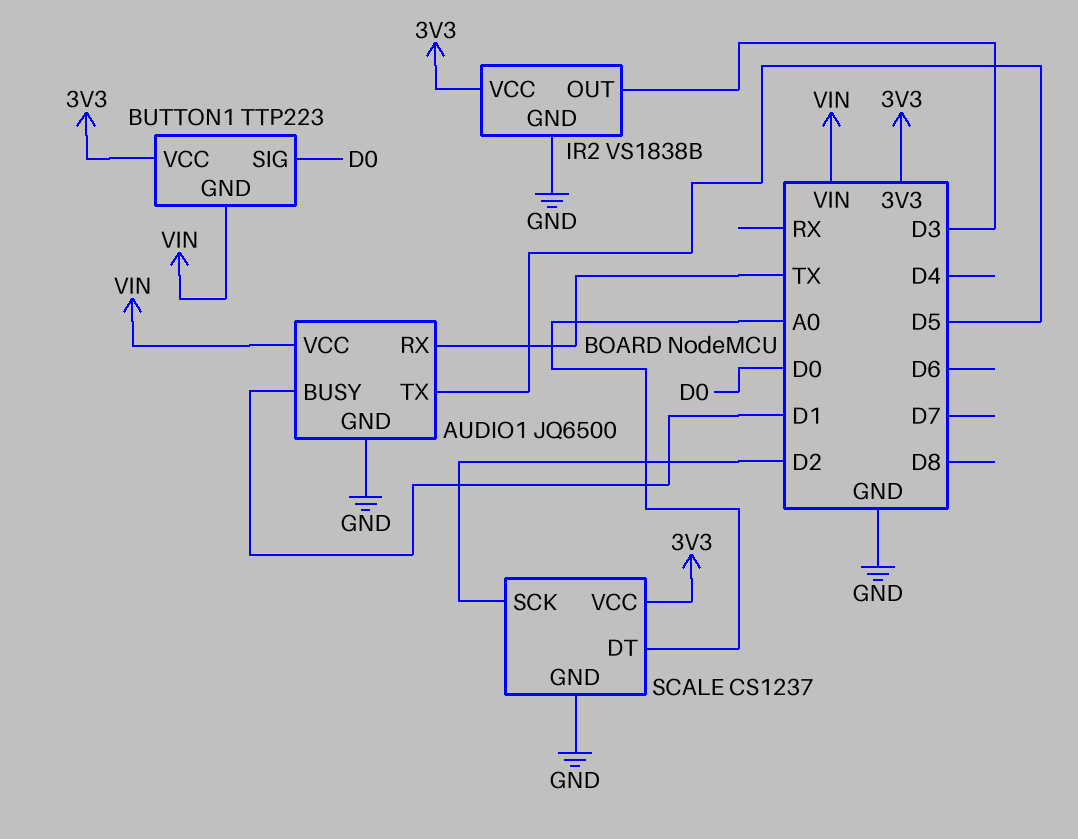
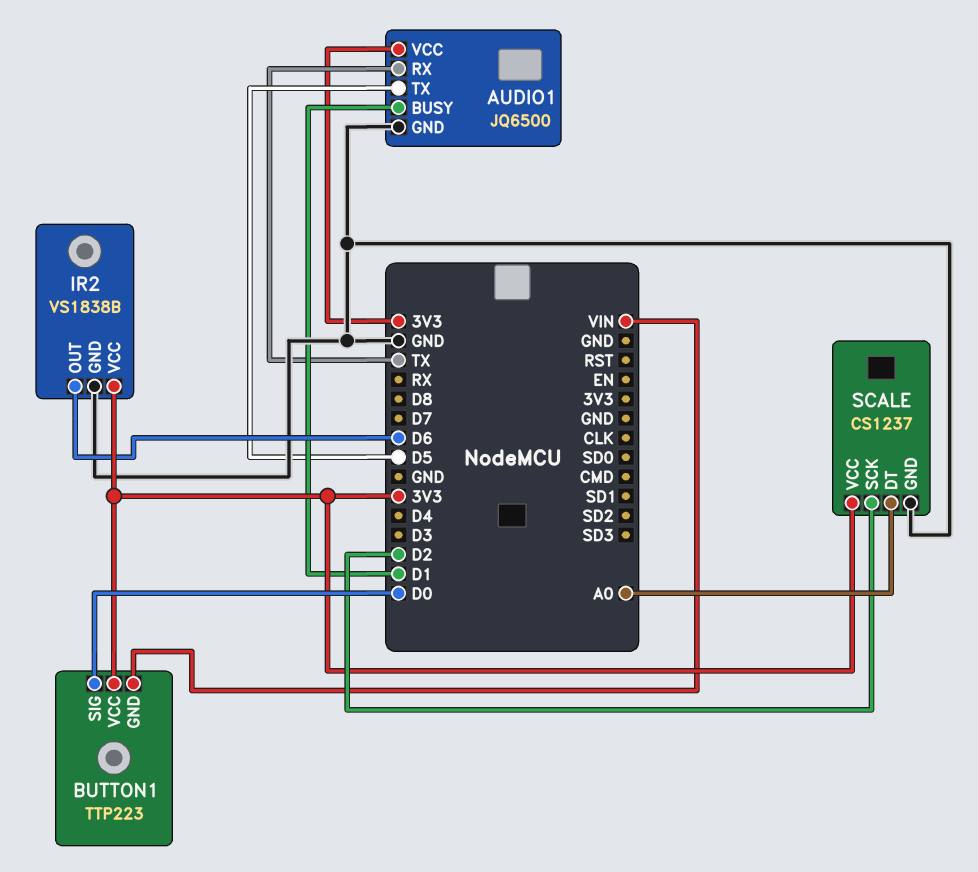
AUDIO1 pin VCC: VIN -> 3V3
IR2 pin OUT: D3 -> D6

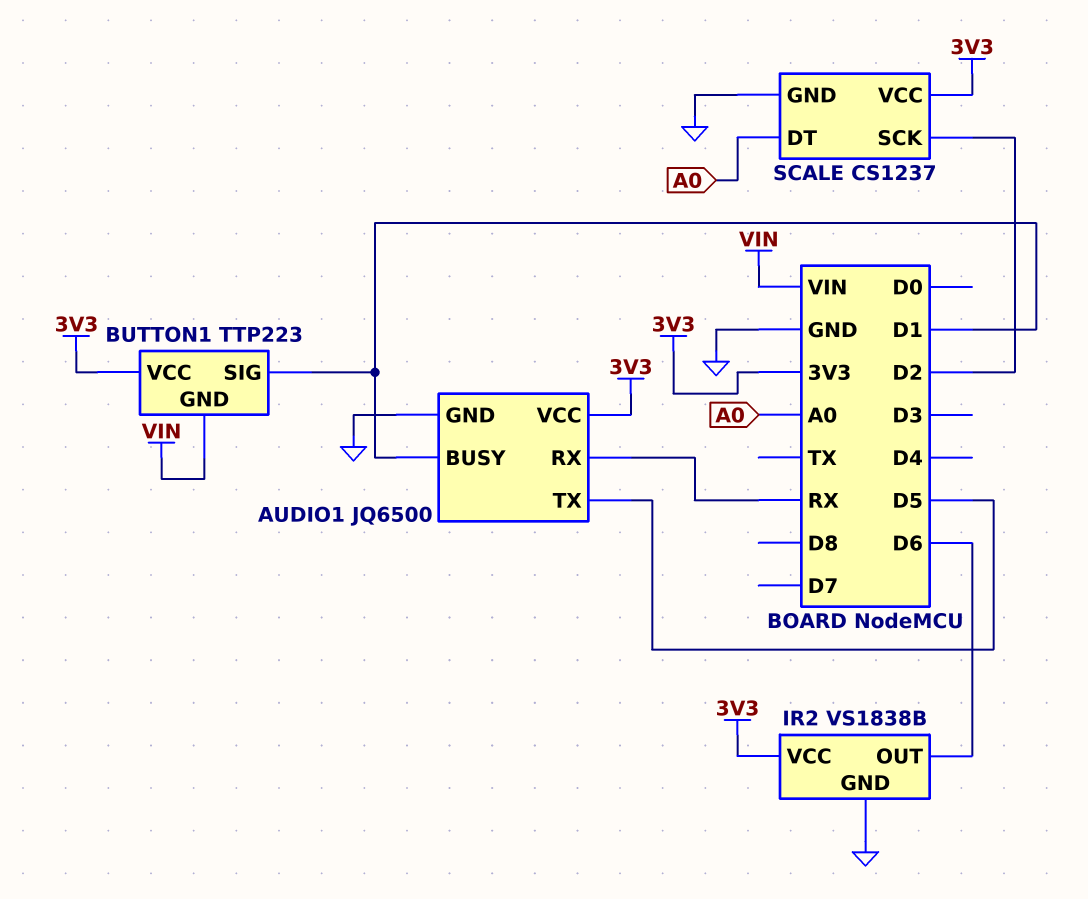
AUDIO1 pin RX: TX -> RX
BUTTON1 pin SIG: D0 -> D1

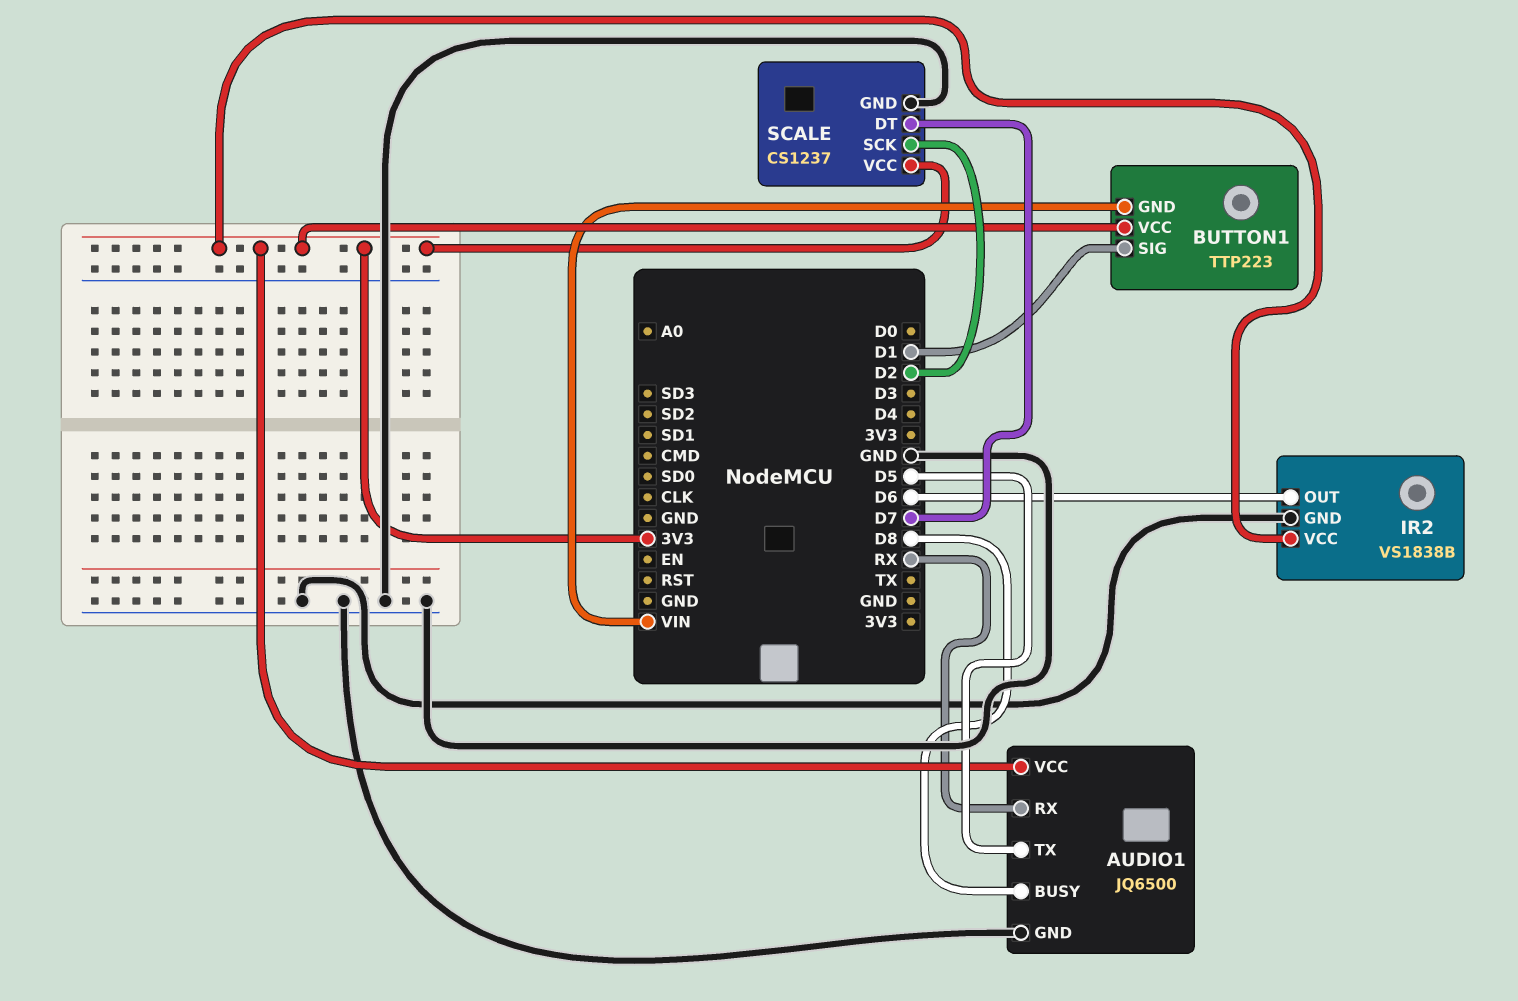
AUDIO1 pin BUSY: D1 -> D8
SCALE pin DT: A0 -> D7

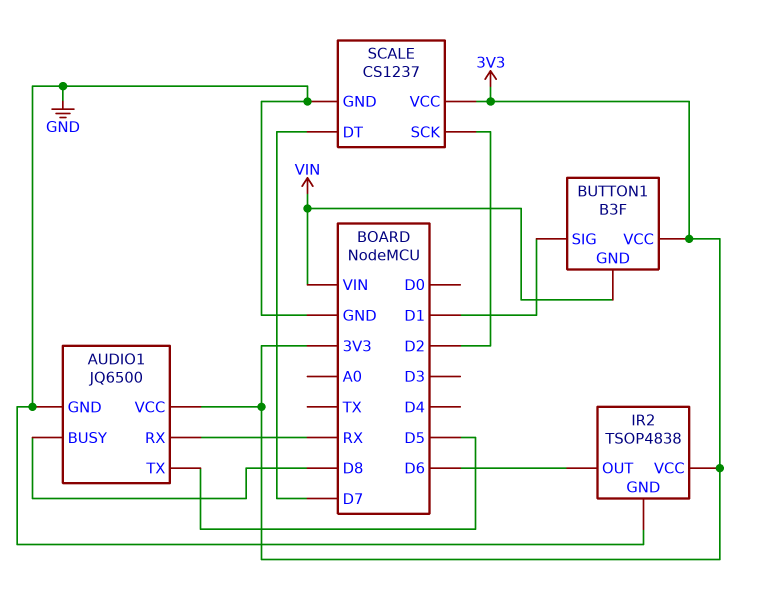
BUTTON1: TTP223 -> B3F
IR2: VS1838B -> TSOP4838

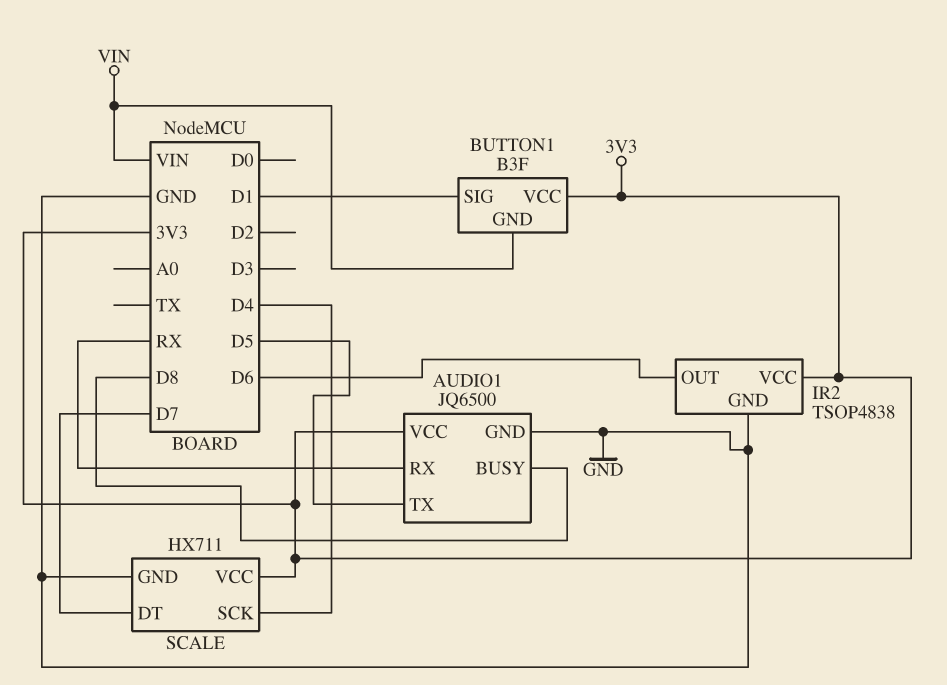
SCALE: CS1237 -> HX711
SCALE pin SCK: D2 -> D4

